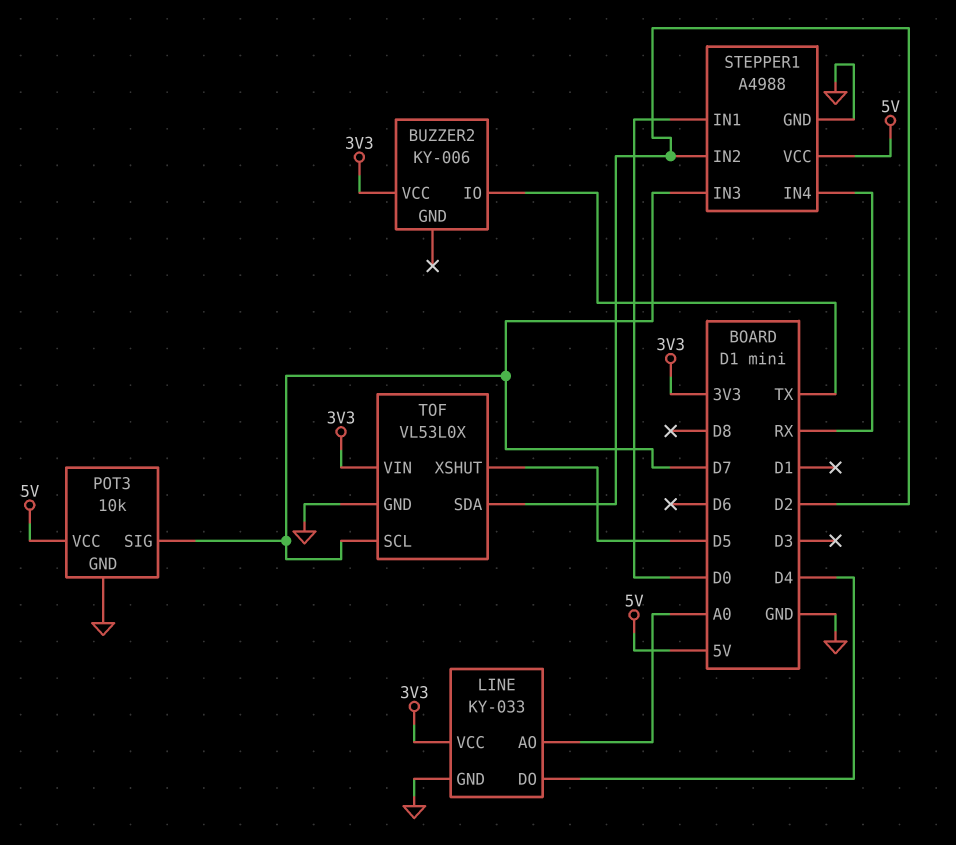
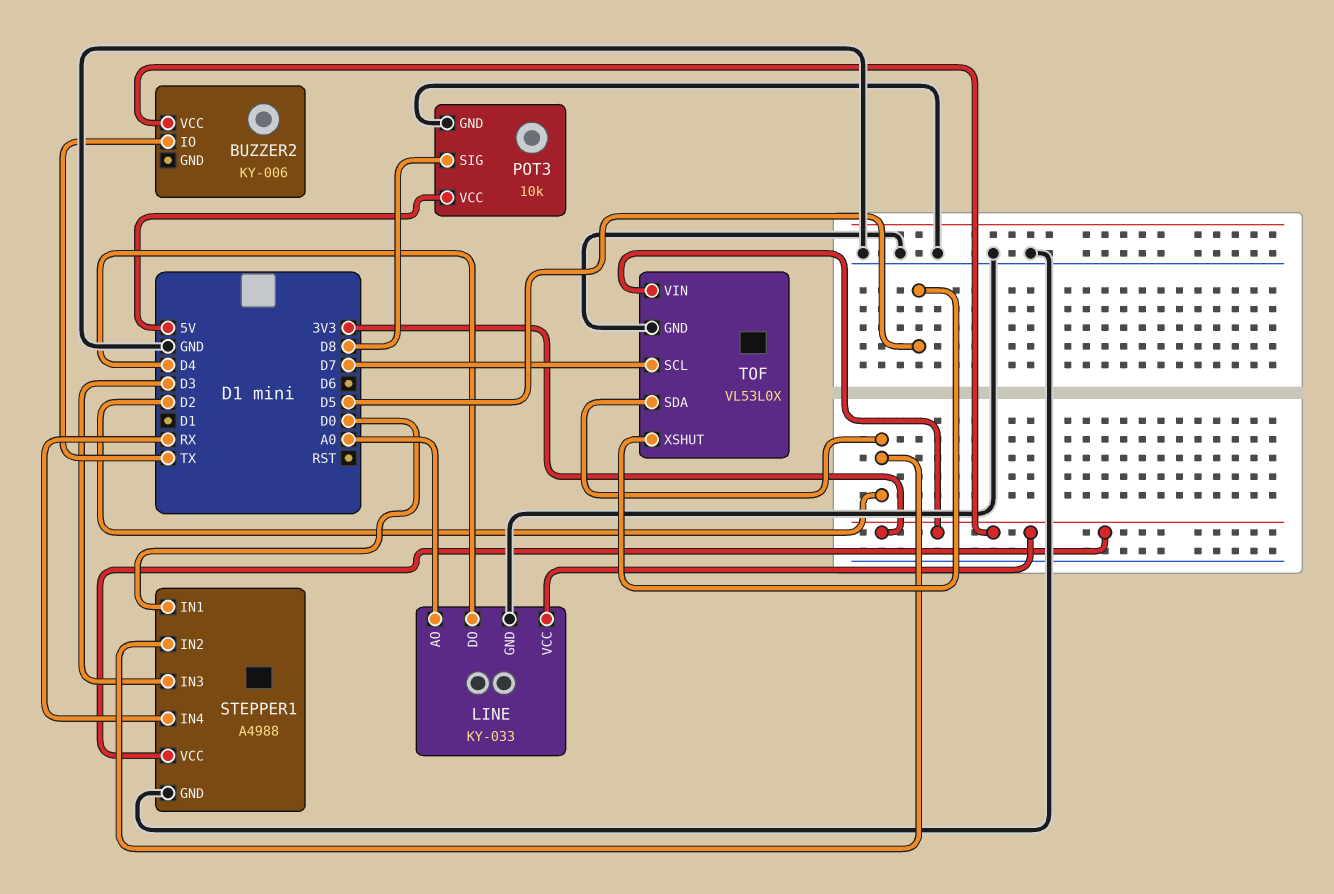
POT3 pin SIG: D7 -> D8
STEPPER1 pin IN3: D7 -> D3
STEPPER1 pin VCC: 5V -> 3V3

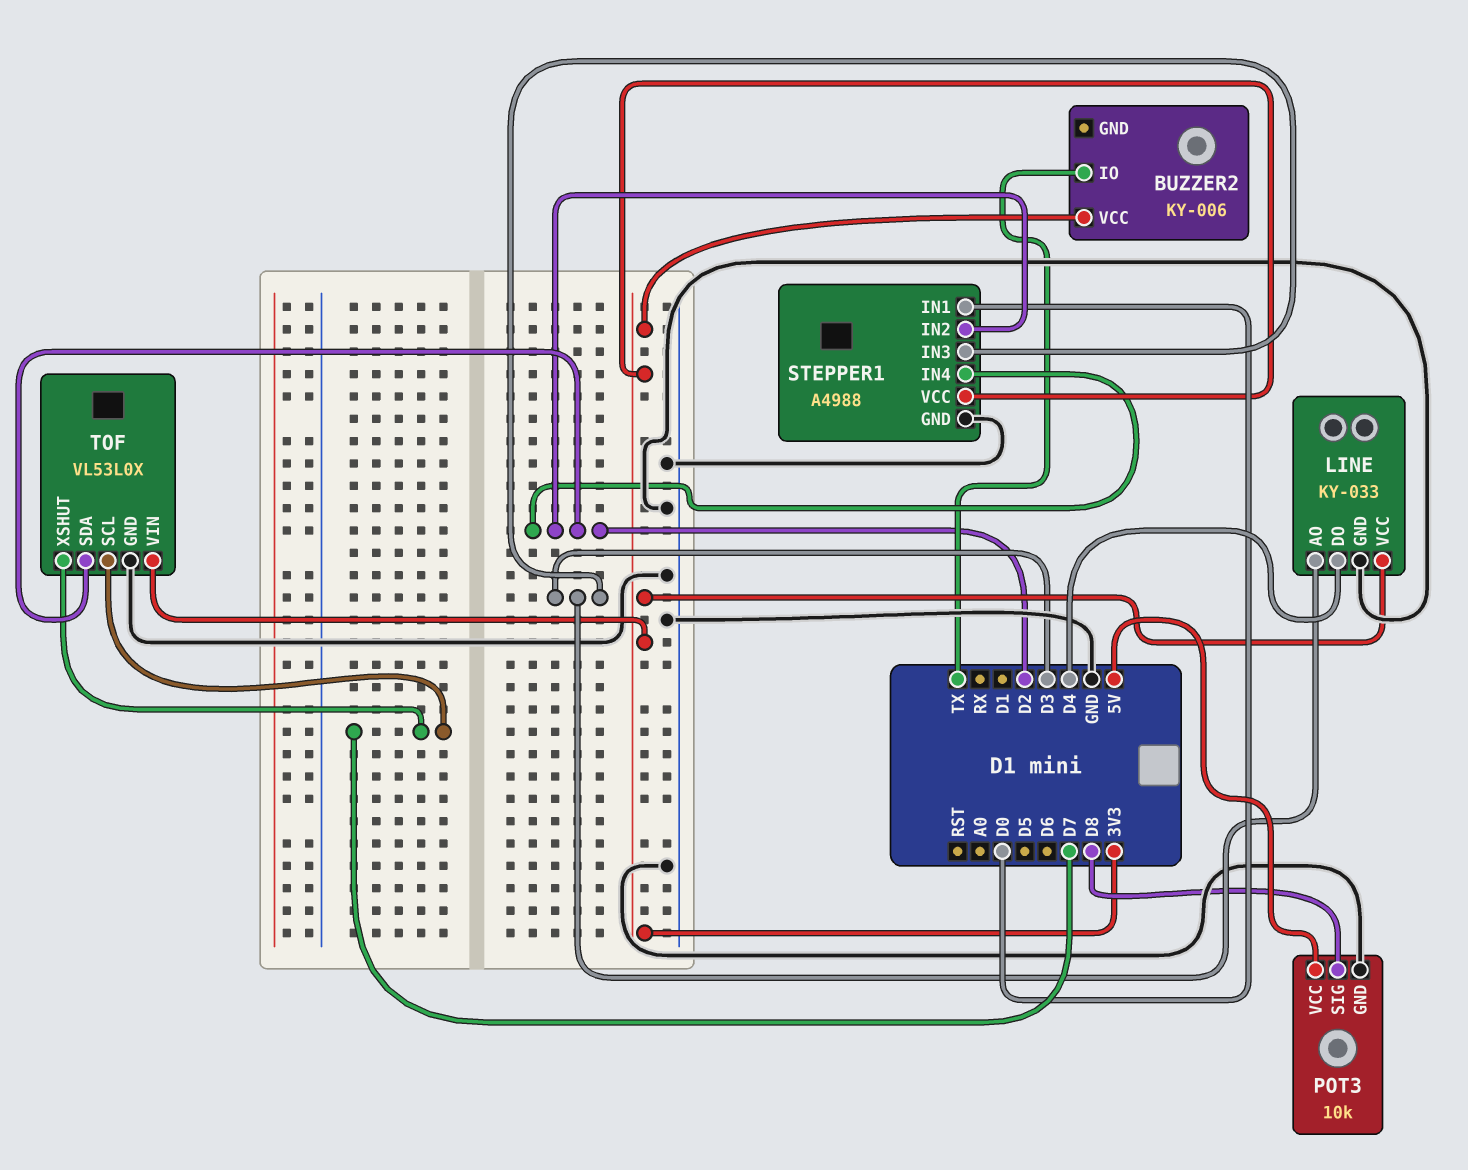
LINE pin AO: A0 -> D3
STEPPER1 pin IN4: RX -> D2
TOF pin XSHUT: D5 -> D7

